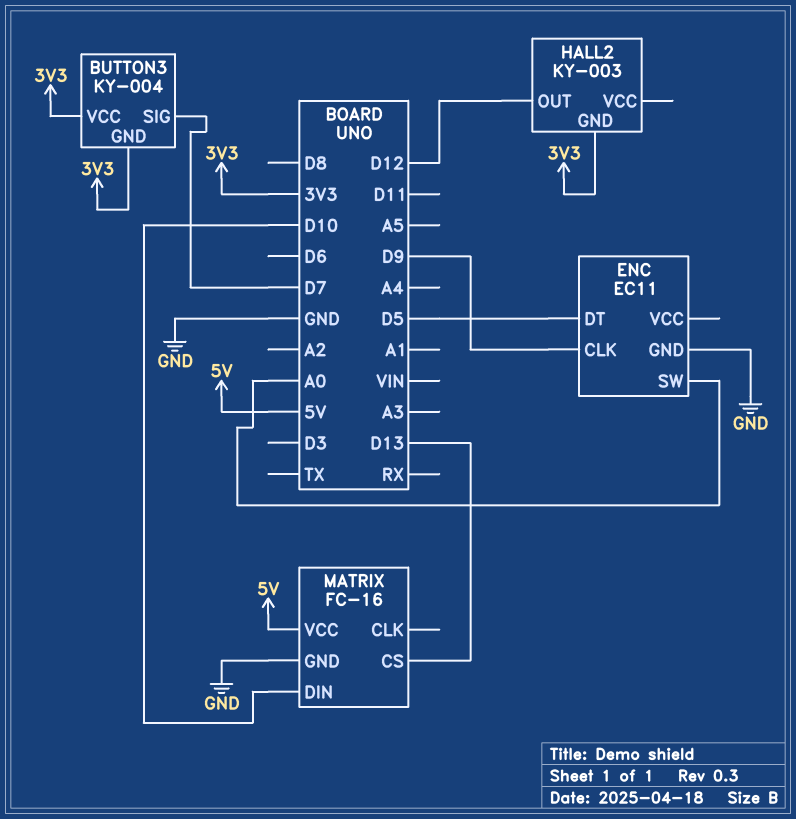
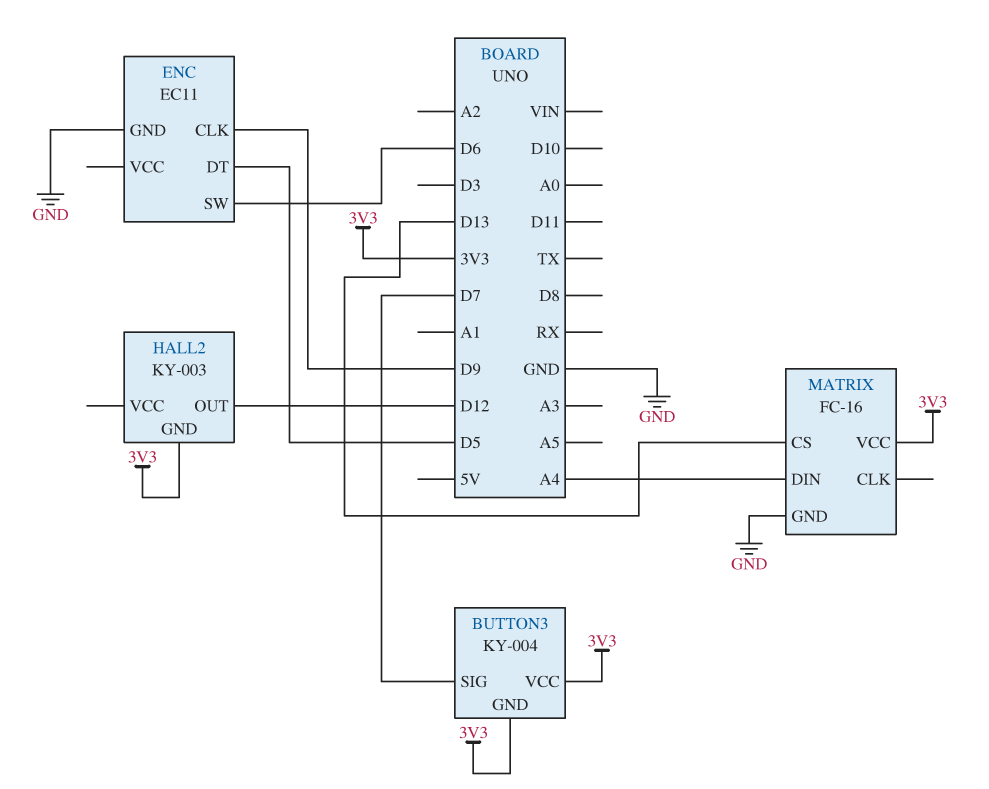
ENC pin SW: A0 -> D6
MATRIX pin DIN: D10 -> A4
MATRIX pin VCC: 5V -> 3V3

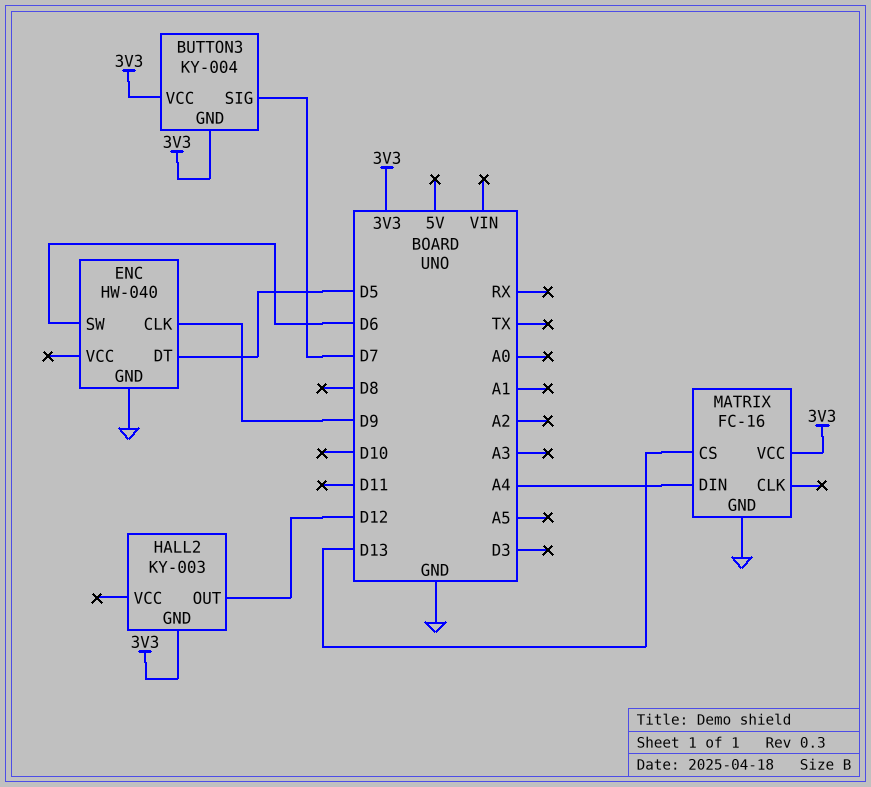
ENC: EC11 -> HW-040

